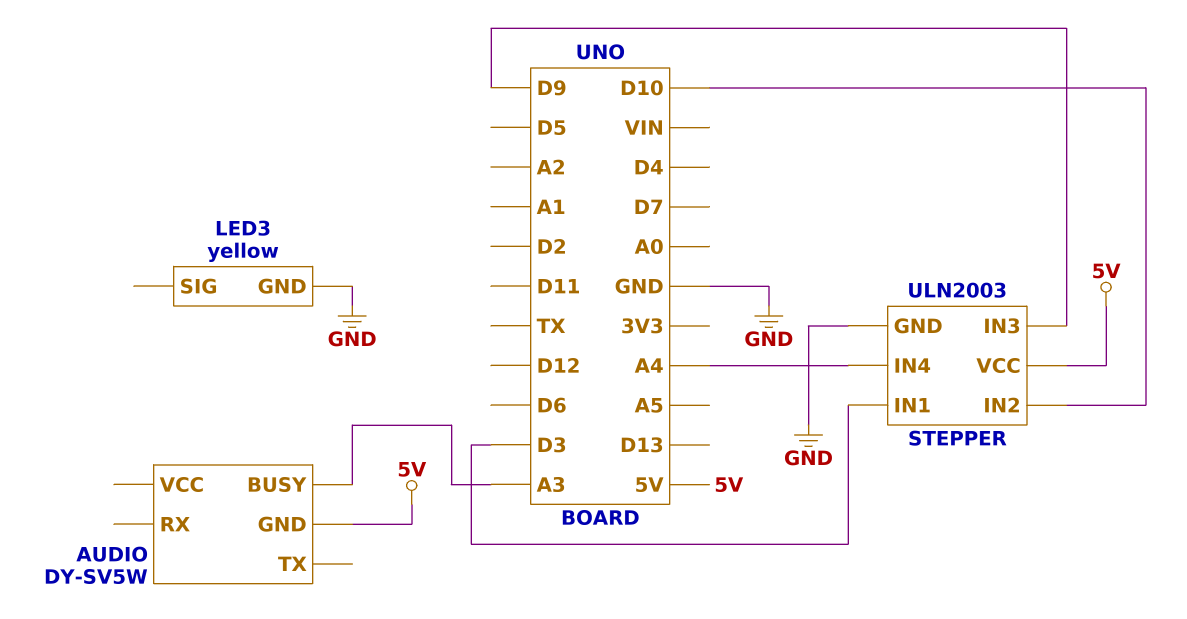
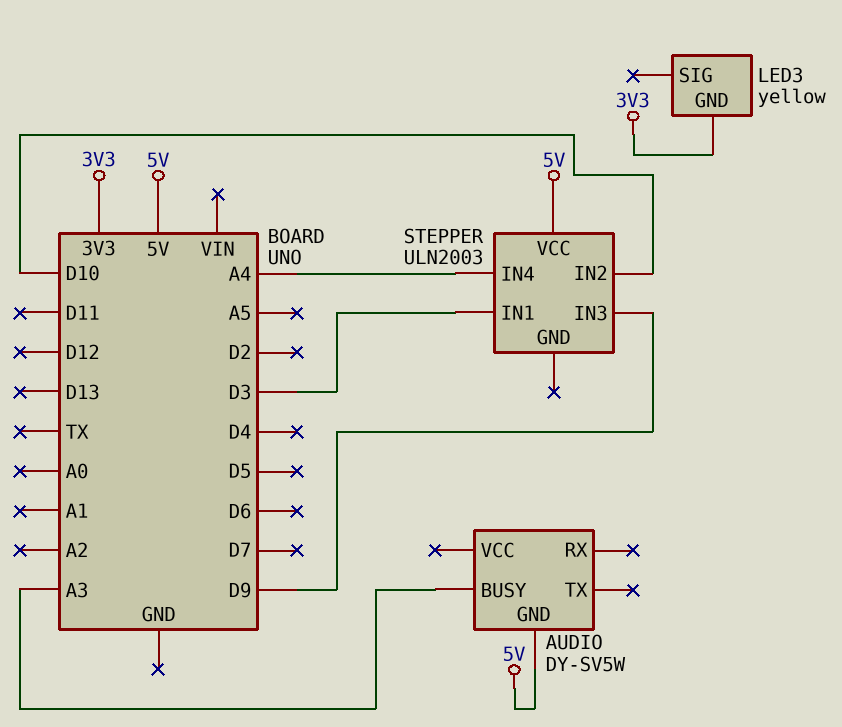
LED3 pin GND: GND -> 3V3
STEPPER pin GND: GND -> none

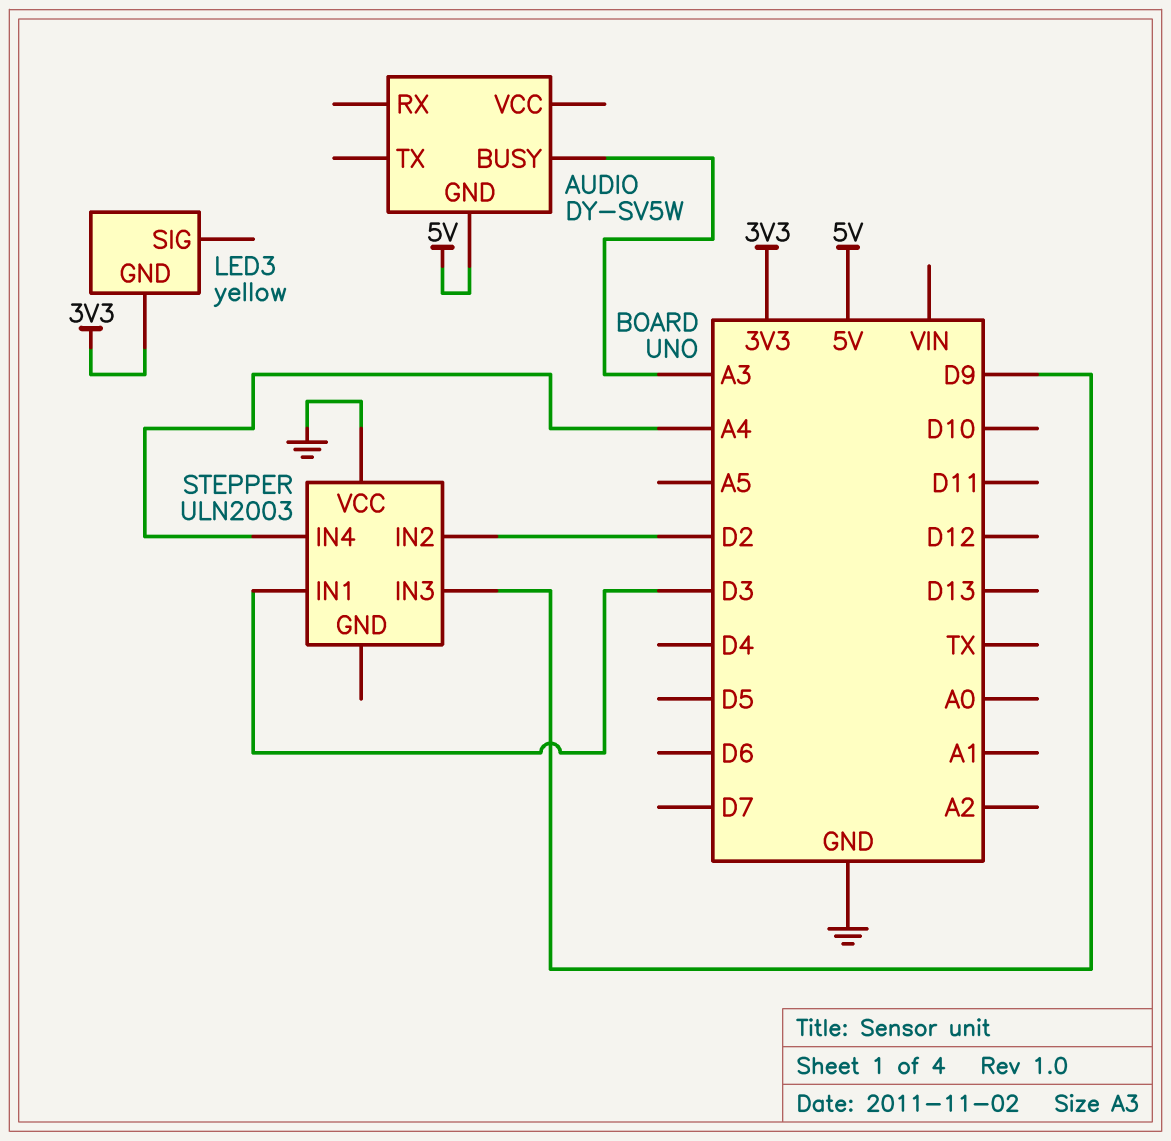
STEPPER pin IN2: D10 -> D2
STEPPER pin VCC: 5V -> GND

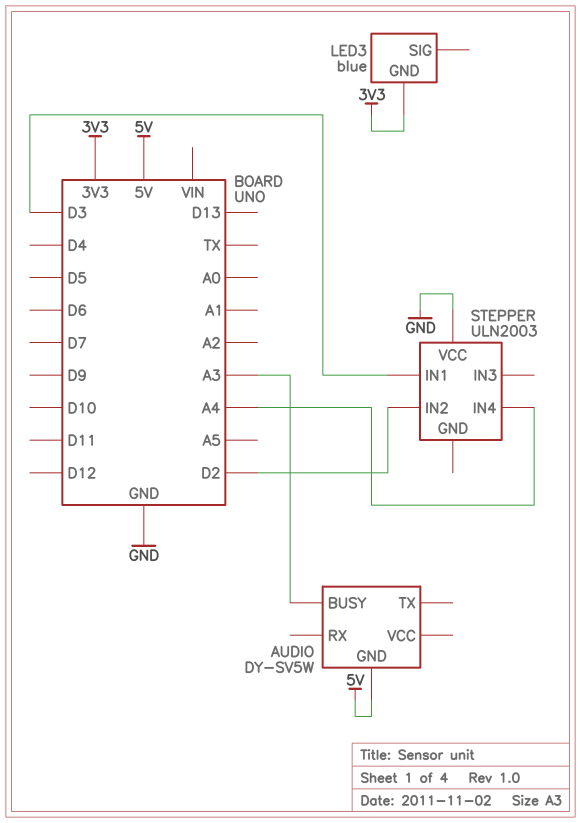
LED3: yellow -> blue
STEPPER pin IN3: D9 -> none

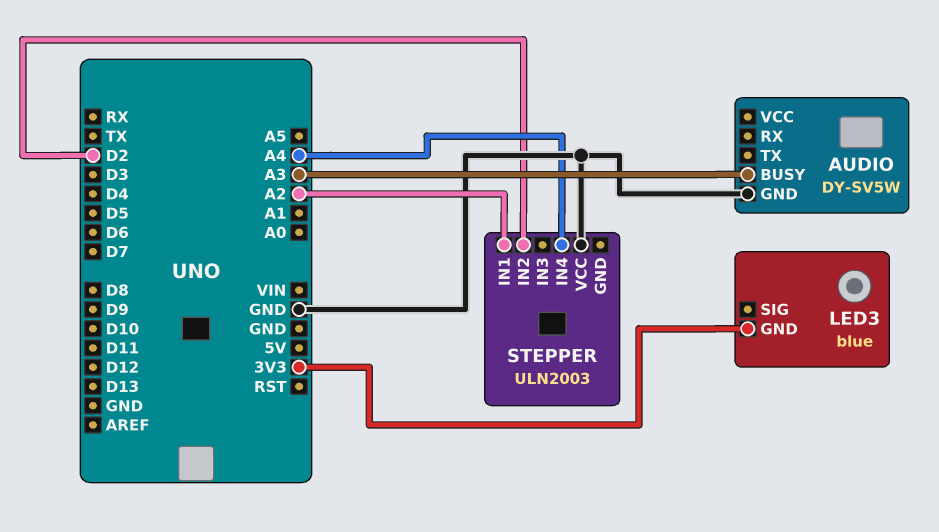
AUDIO pin GND: 5V -> GND
STEPPER pin IN1: D3 -> A2

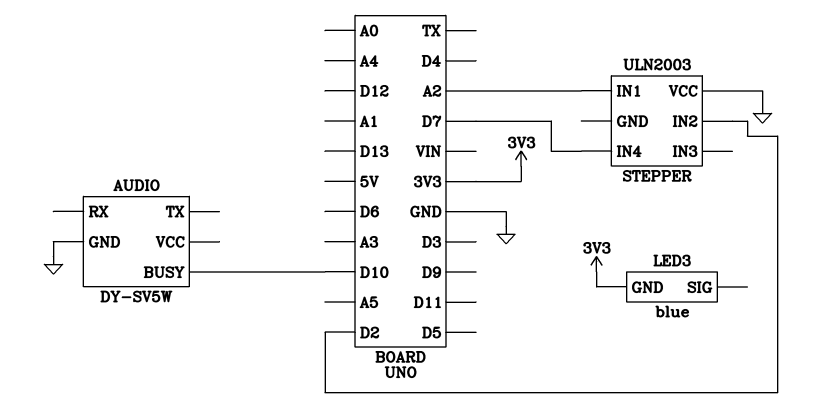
AUDIO pin BUSY: A3 -> D10
STEPPER pin IN4: A4 -> D7

